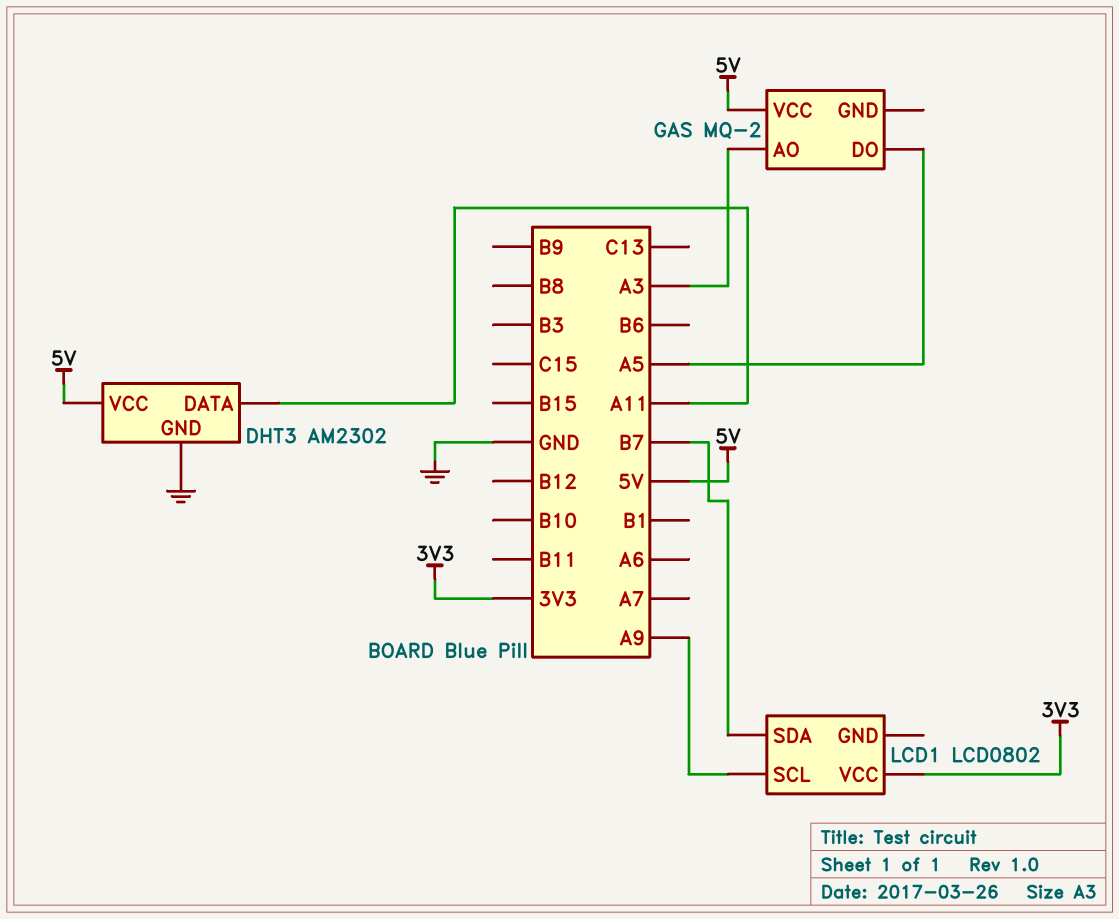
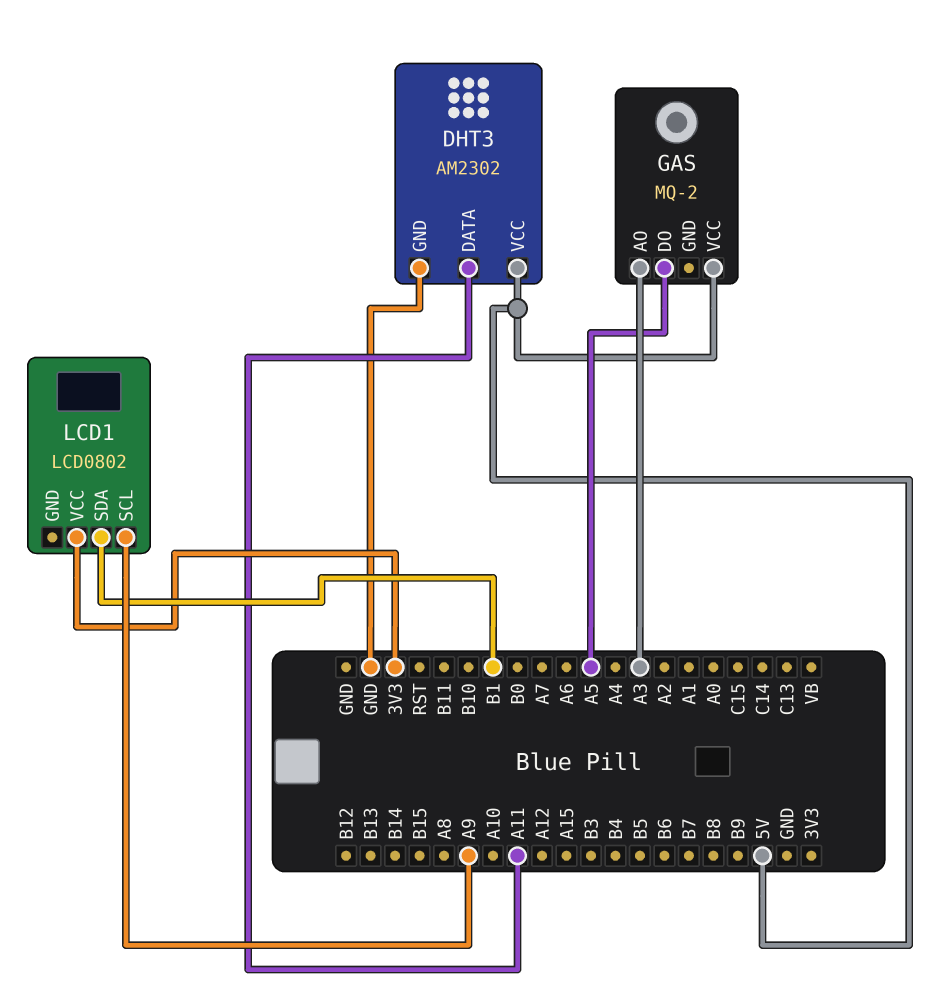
LCD1 pin SDA: B7 -> B1

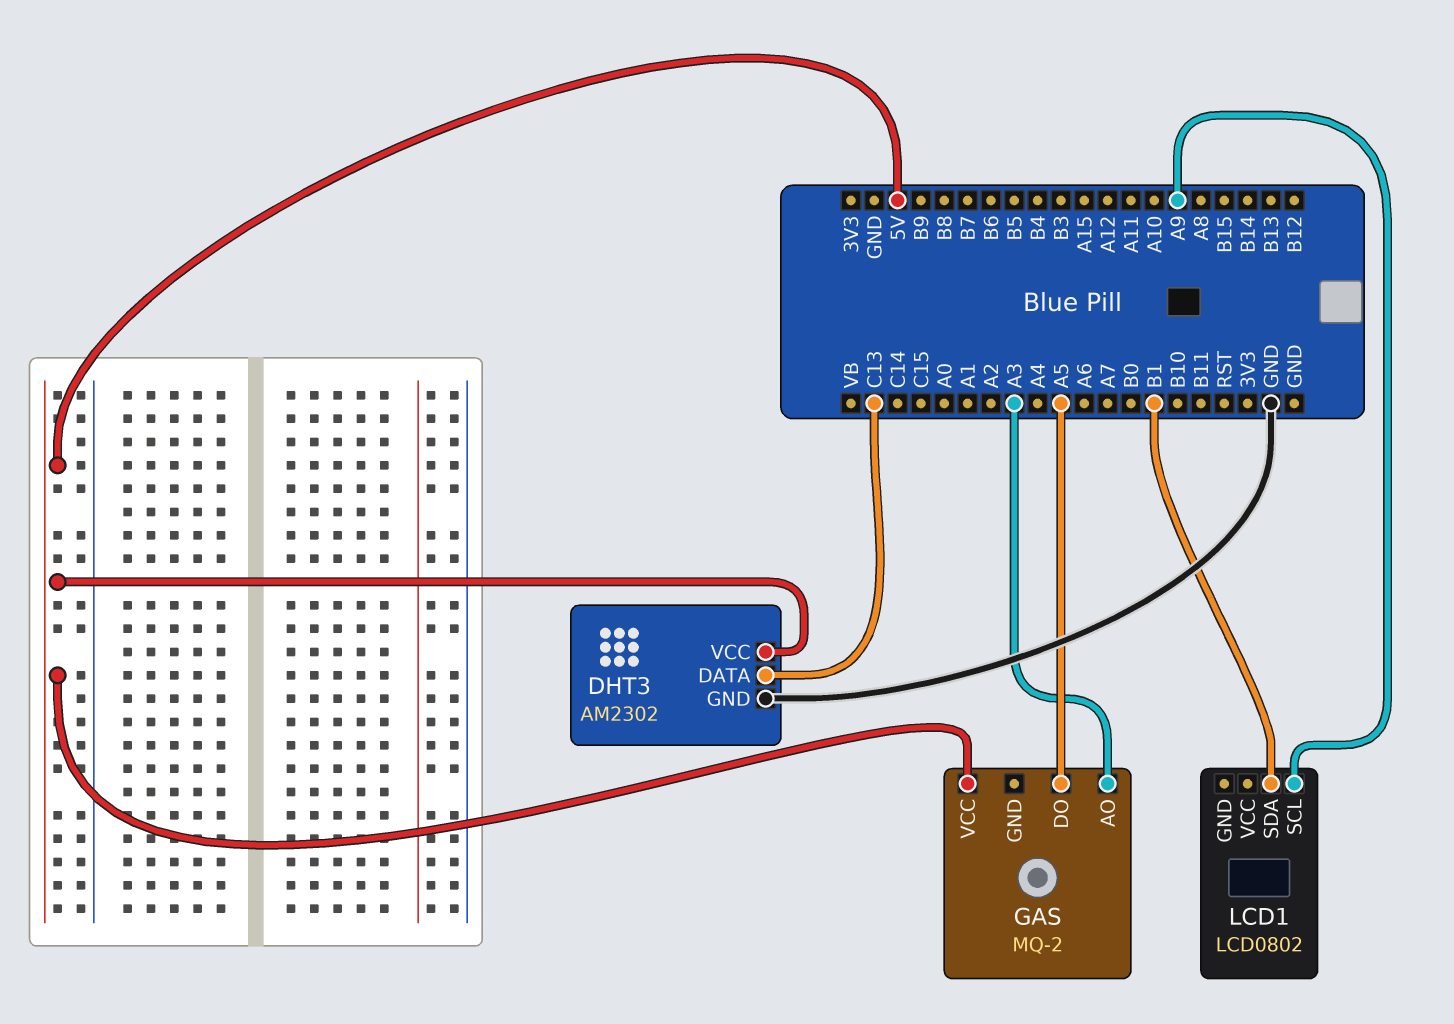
DHT3 pin DATA: A11 -> C13
LCD1 pin VCC: 3V3 -> none

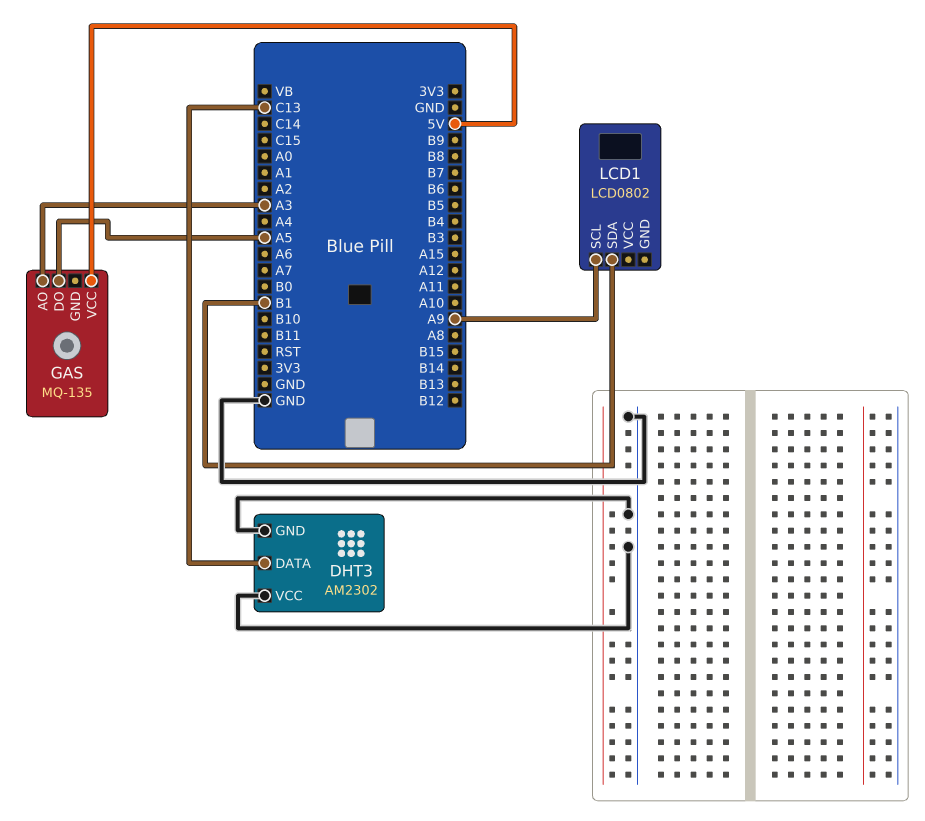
DHT3 pin VCC: 5V -> GND
GAS: MQ-2 -> MQ-135

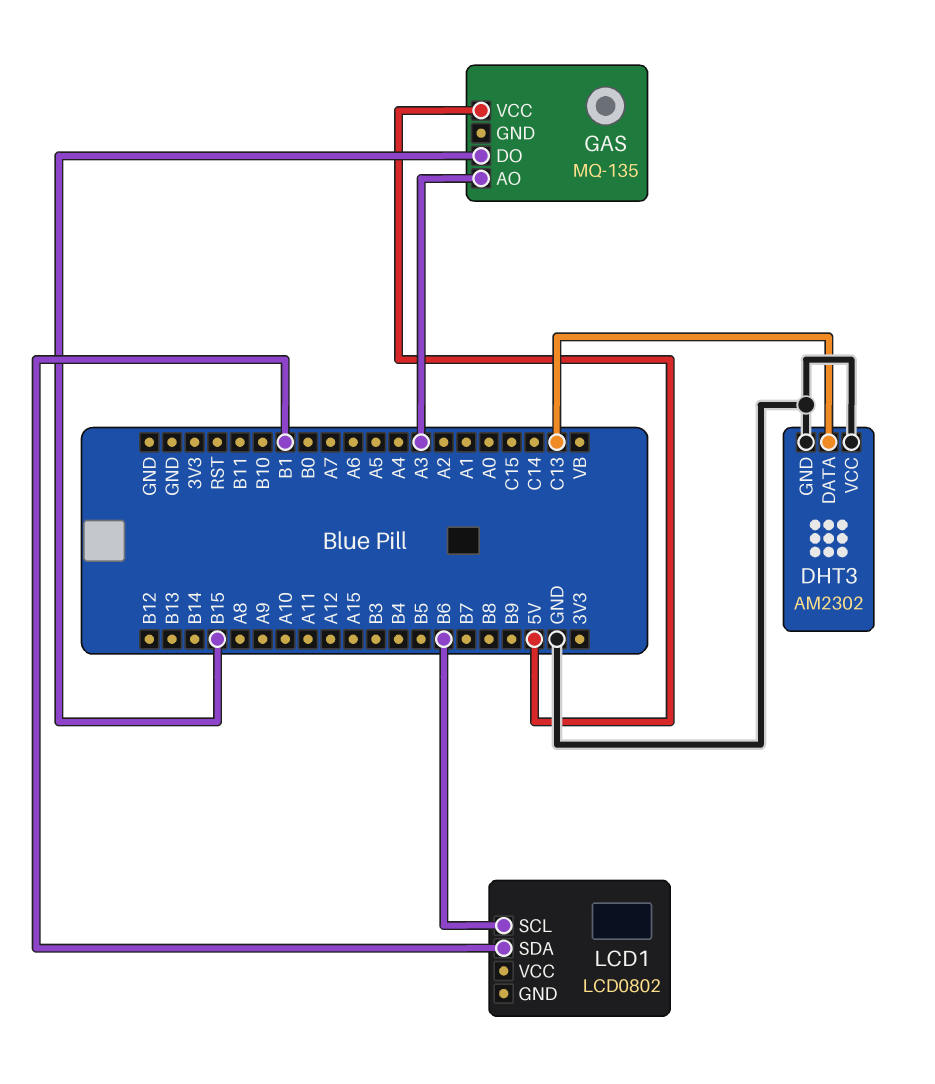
GAS pin DO: A5 -> B15
LCD1 pin SCL: A9 -> B6

